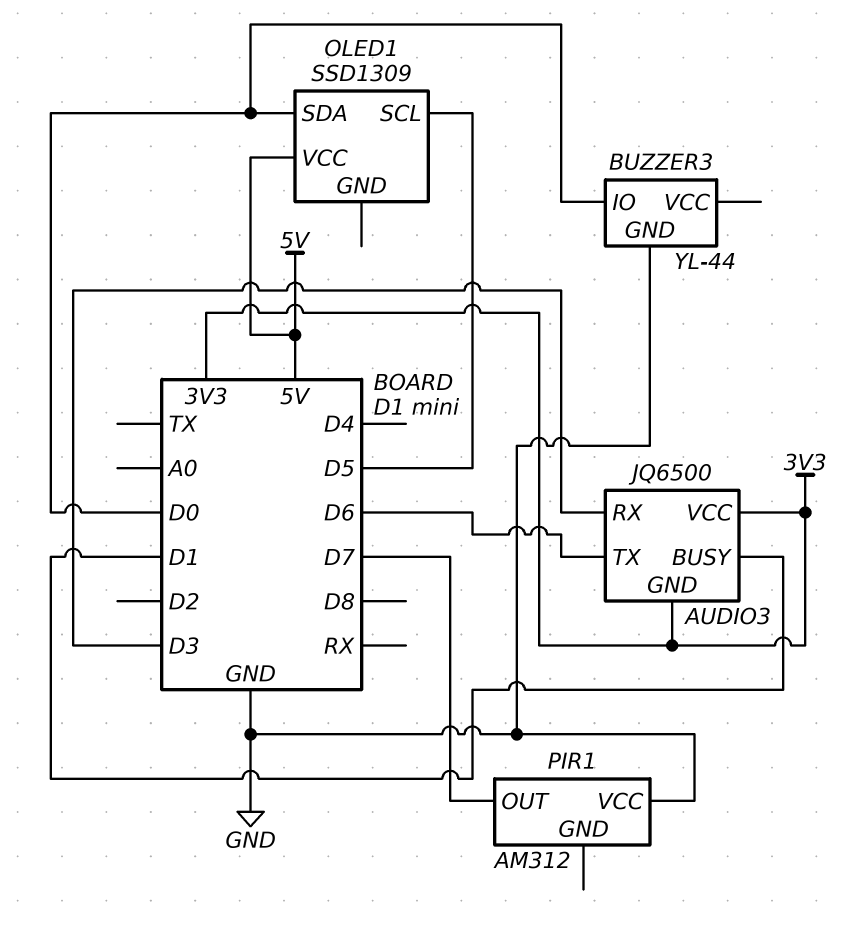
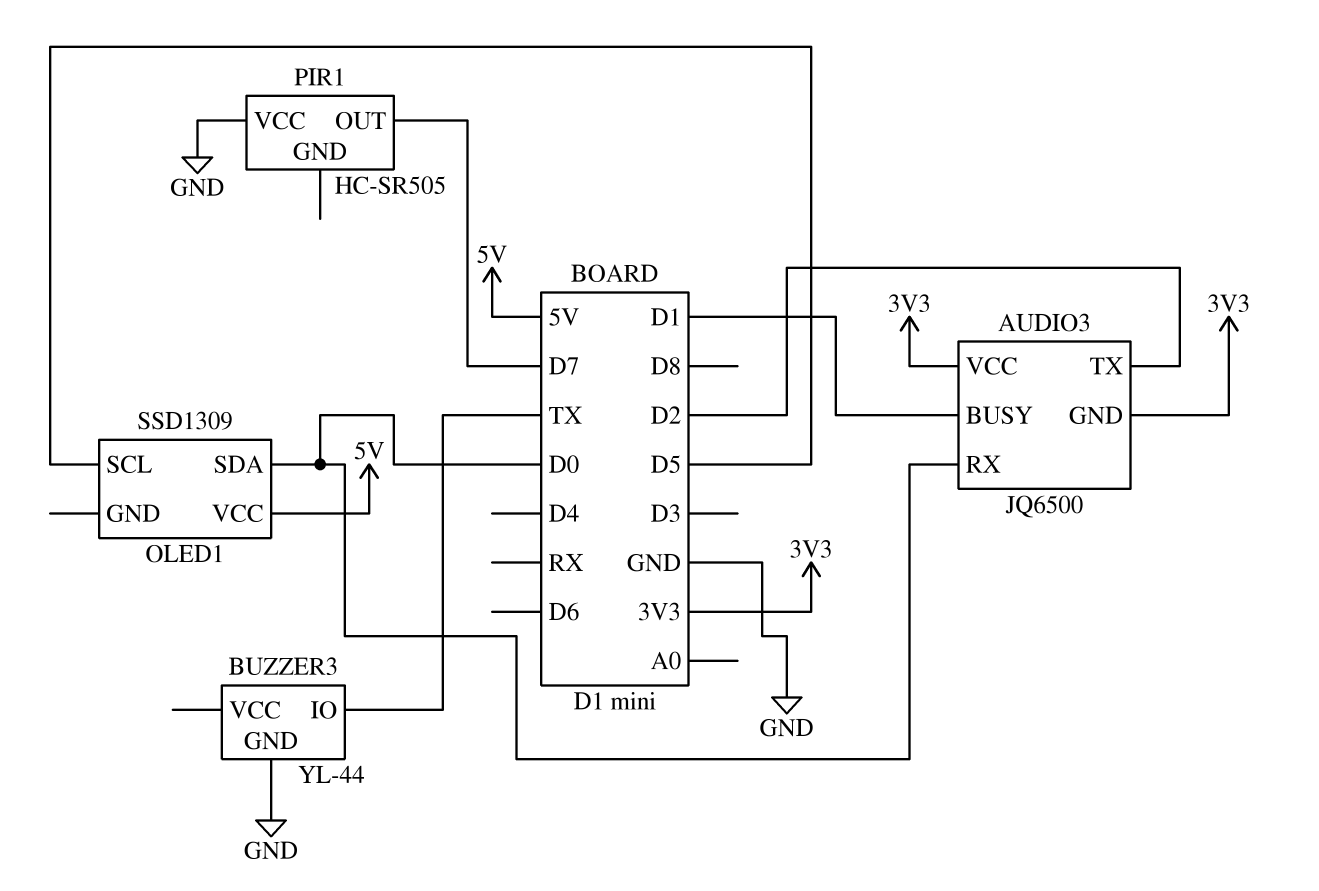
AUDIO3 pin RX: D3 -> D0
AUDIO3 pin TX: D6 -> D2
BUZZER3 pin IO: D0 -> TX
PIR1: AM312 -> HC-SR505

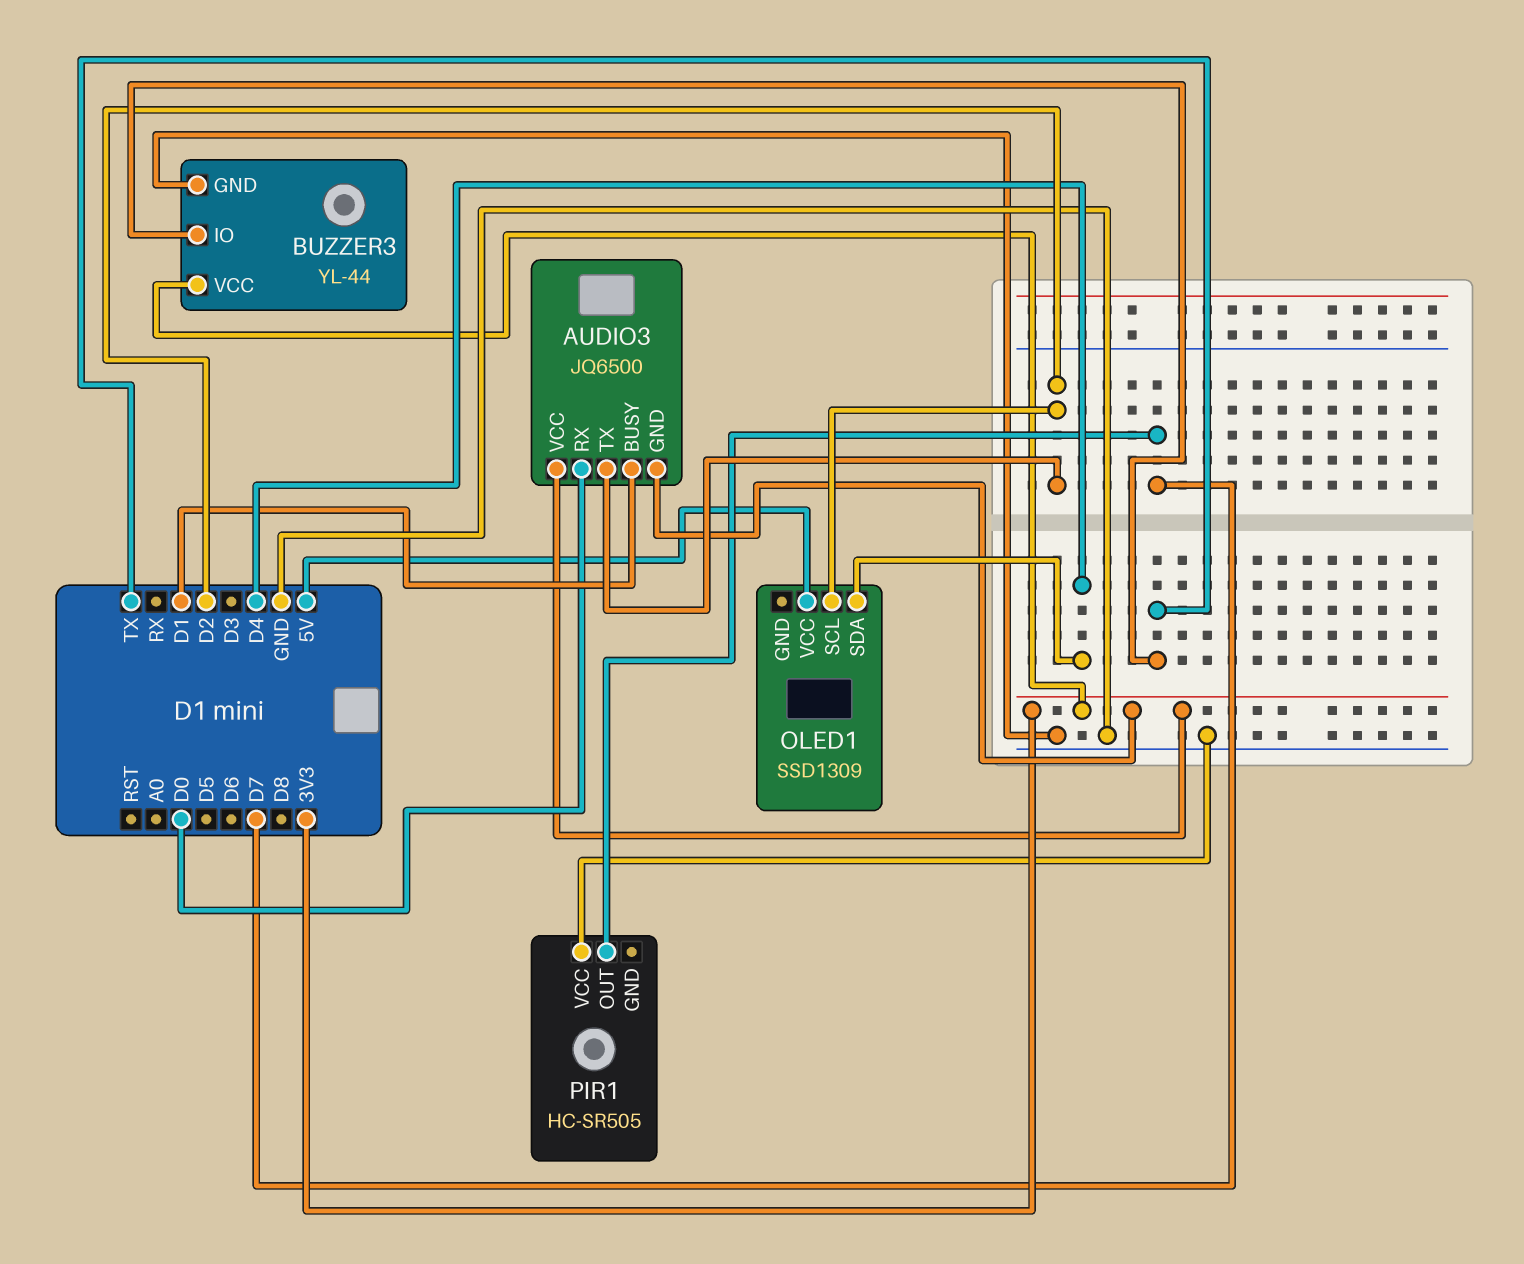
BUZZER3 pin VCC: none -> 3V3
OLED1 pin SCL: D5 -> D2
OLED1 pin SDA: D0 -> D4

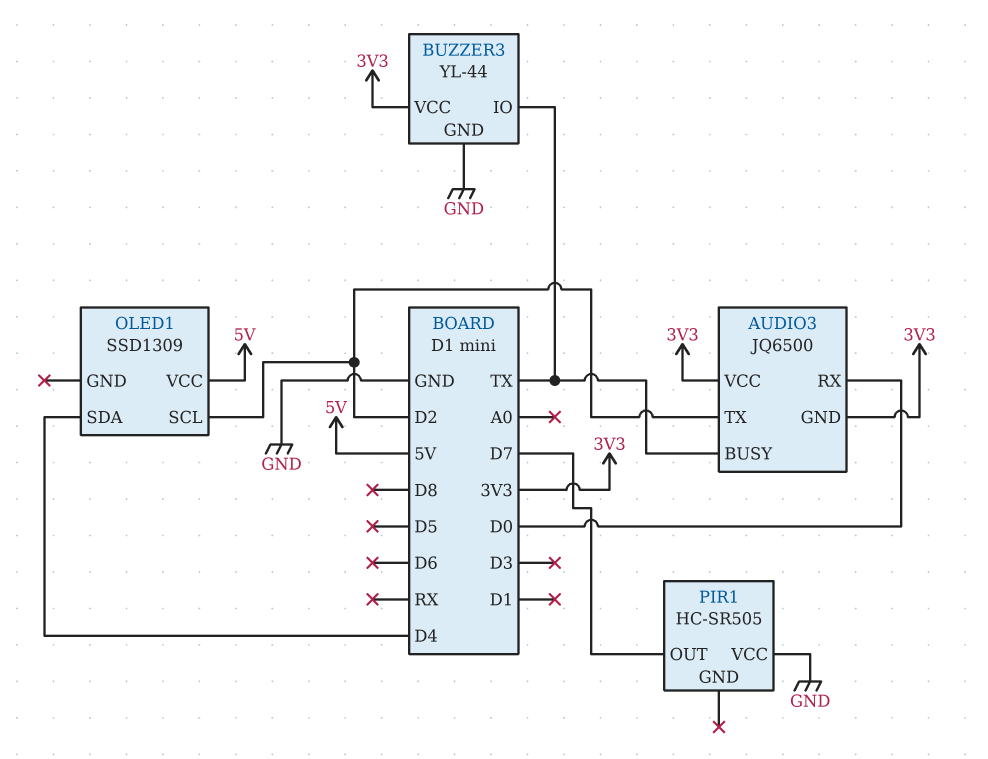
AUDIO3 pin BUSY: D1 -> TX

